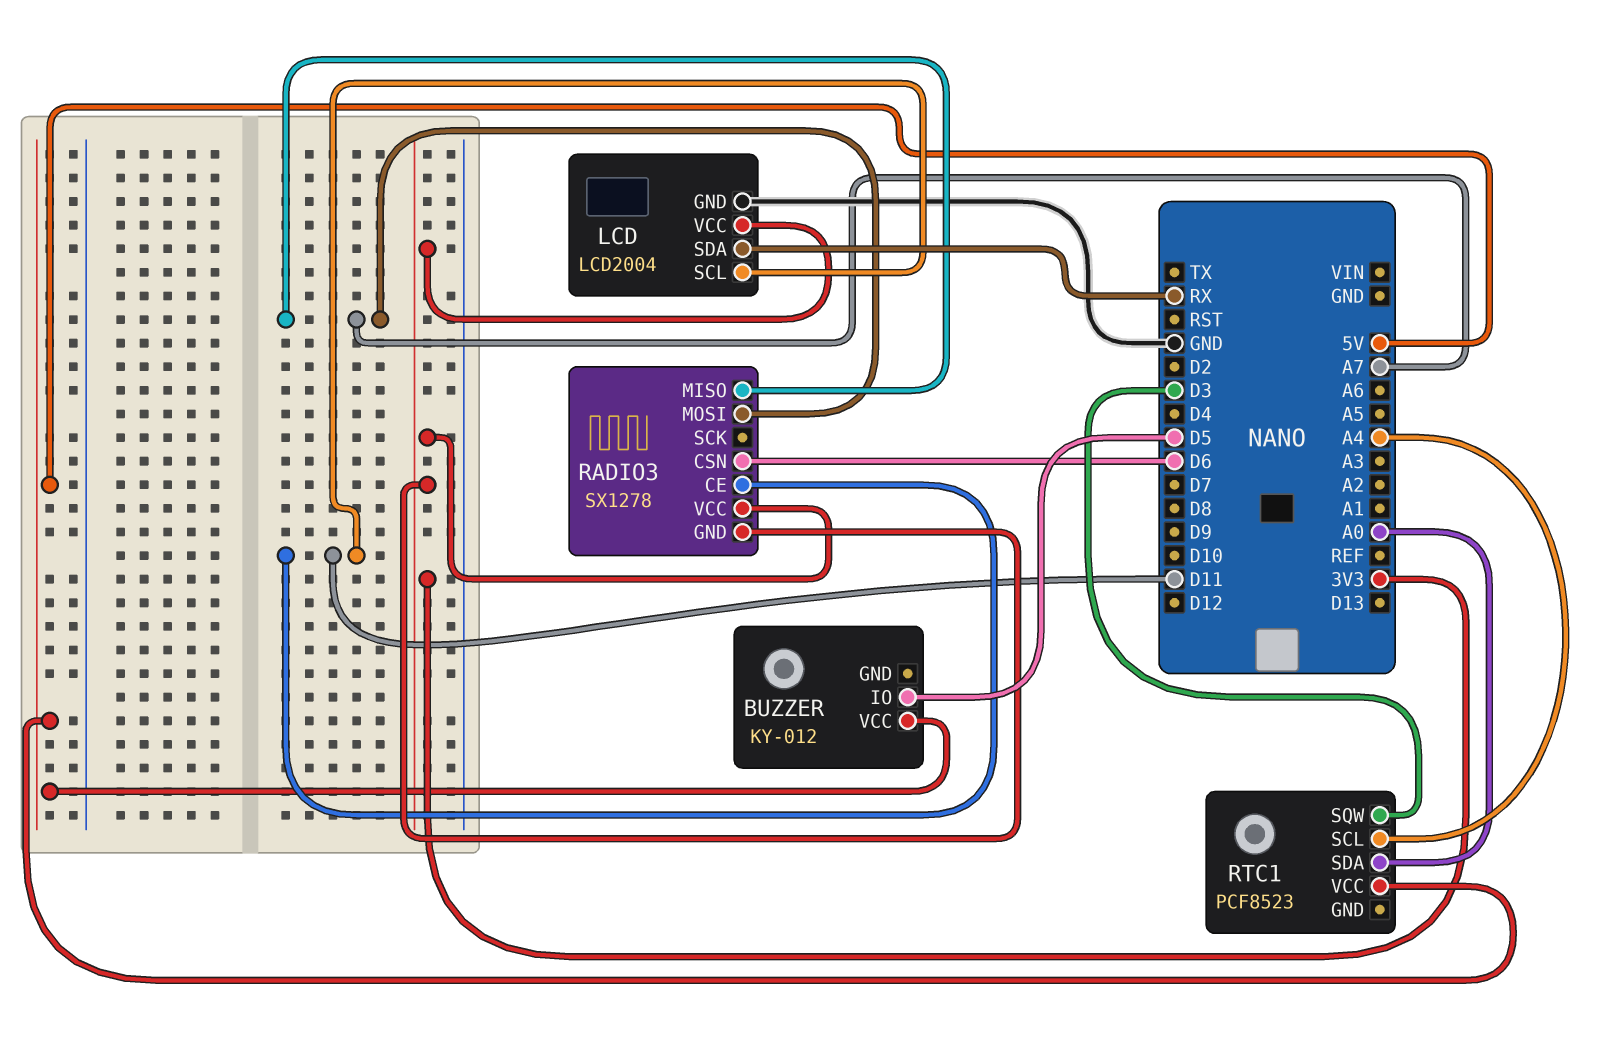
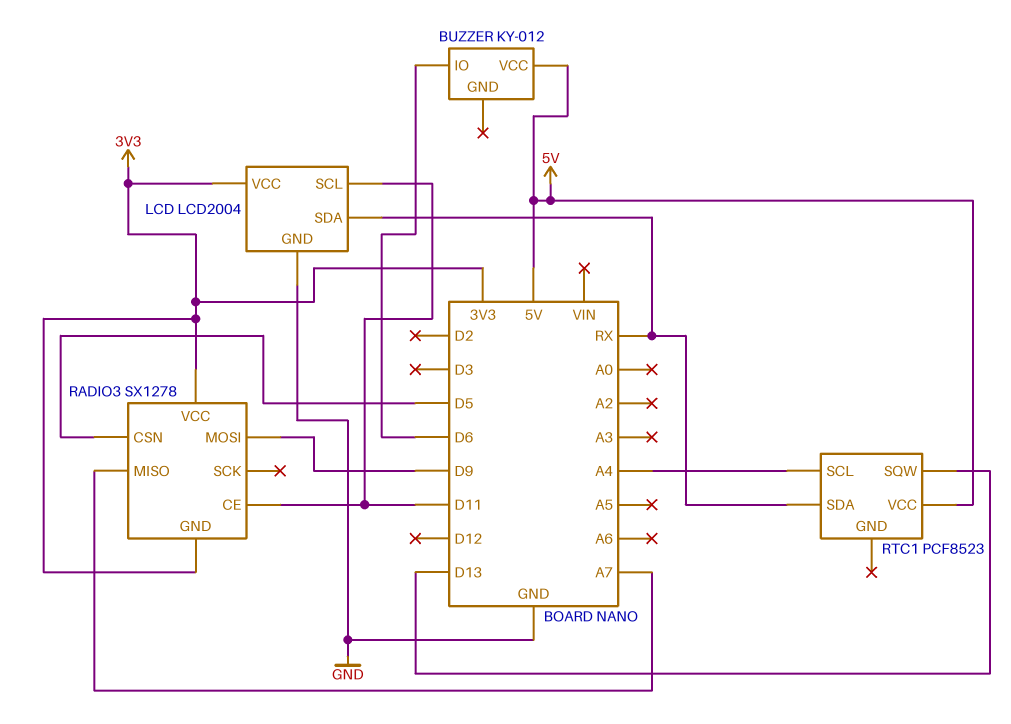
BUZZER pin IO: D5 -> D6
RADIO3 pin CSN: D6 -> D5
RADIO3 pin MOSI: A7 -> D9
RTC1 pin SDA: A0 -> RX
RTC1 pin SQW: D3 -> D13

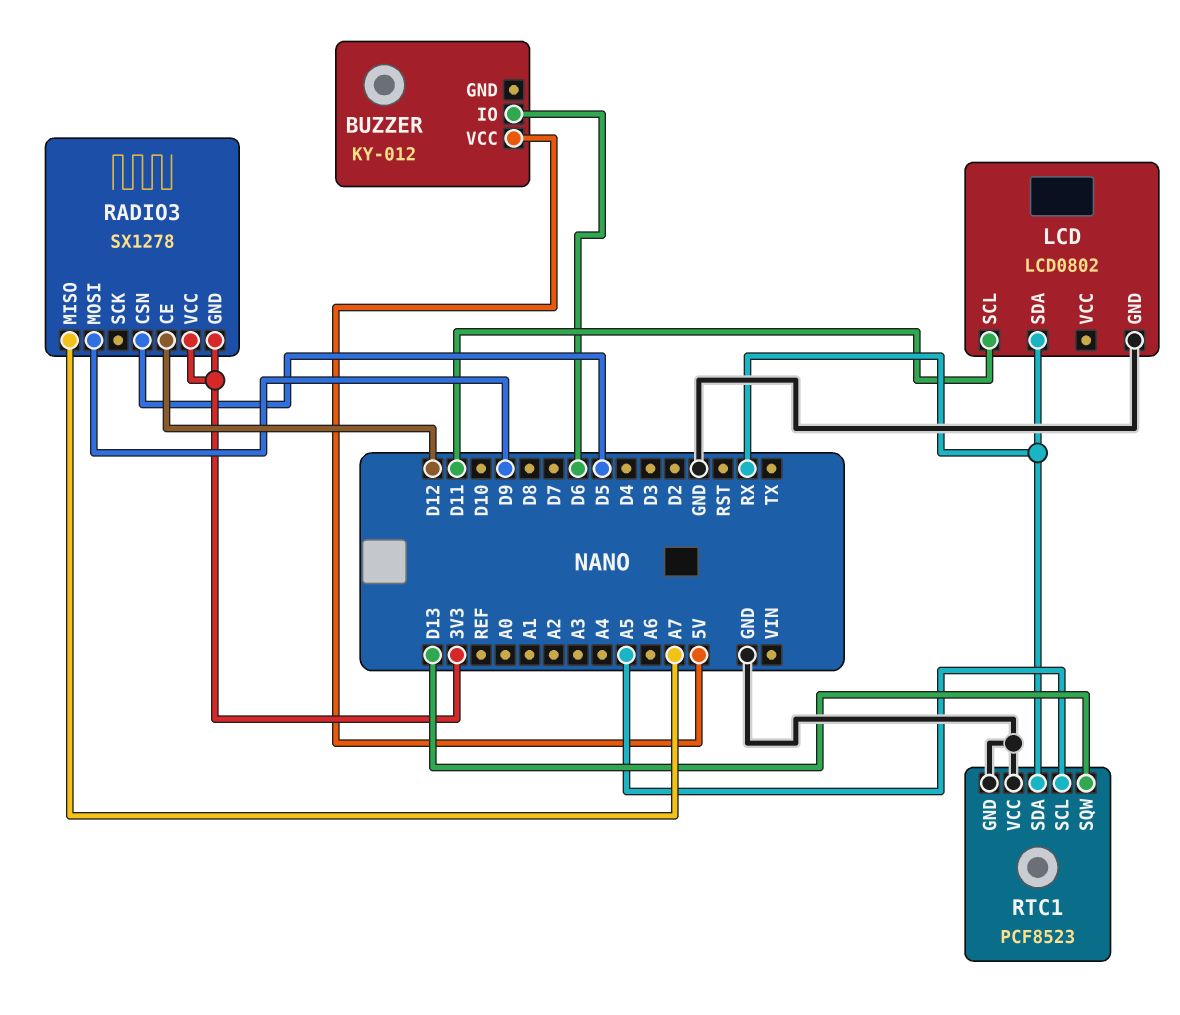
LCD: LCD2004 -> LCD0802
LCD pin VCC: 3V3 -> none
RADIO3 pin CE: D11 -> D12
RTC1 pin GND: none -> GND
RTC1 pin SCL: A4 -> A5
RTC1 pin VCC: 5V -> GND

